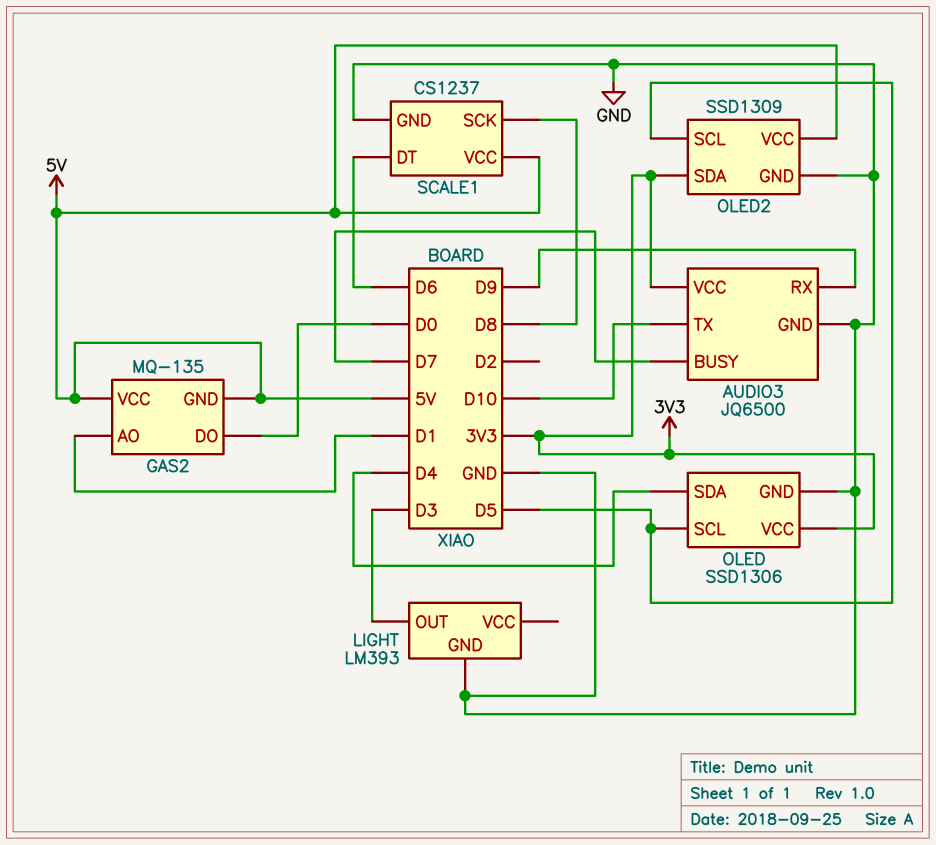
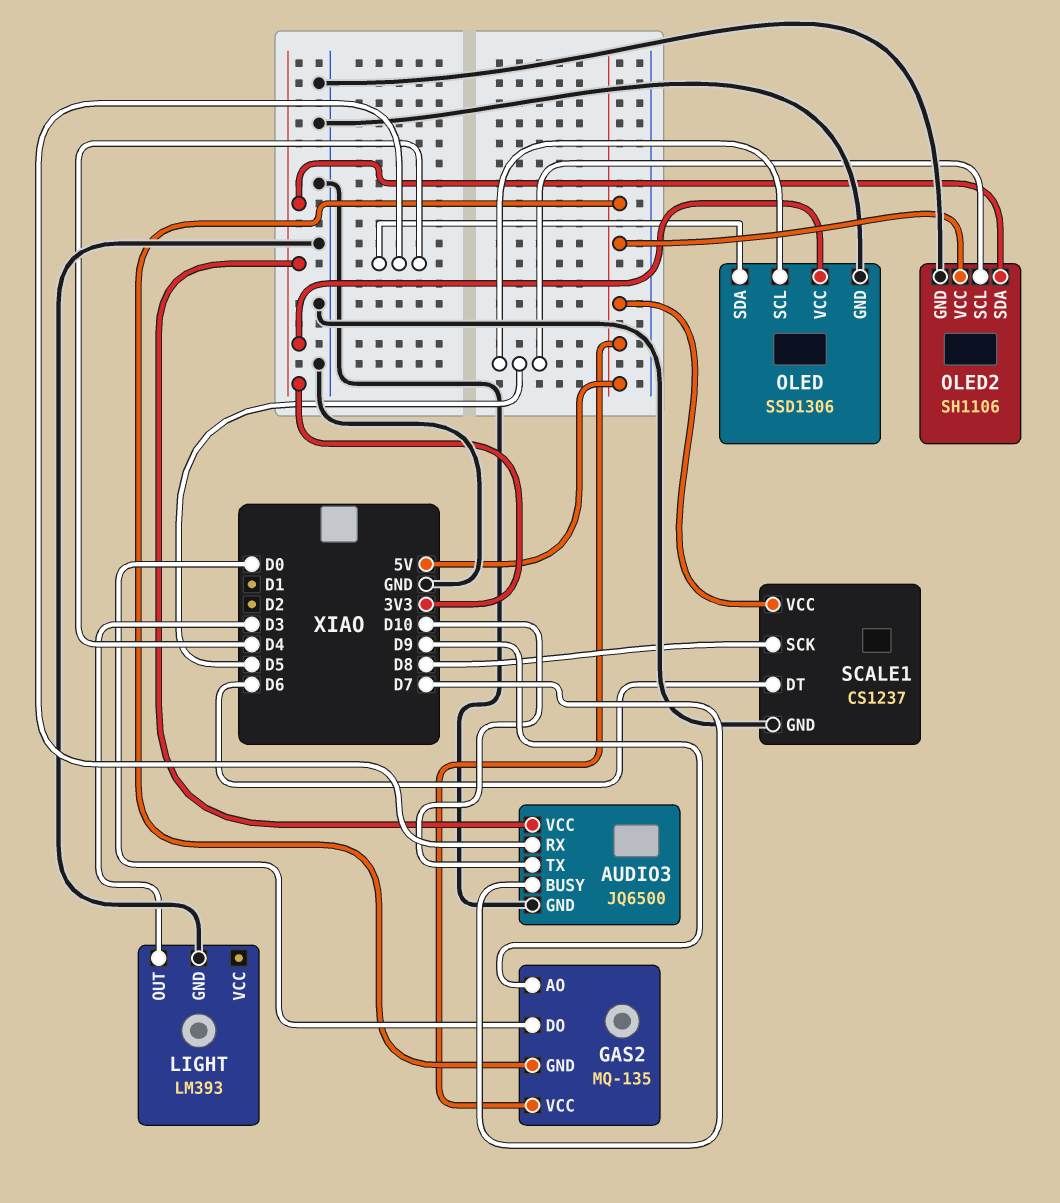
AUDIO3 pin RX: D9 -> D4
GAS2 pin AO: D1 -> D9
OLED2: SSD1309 -> SH1106

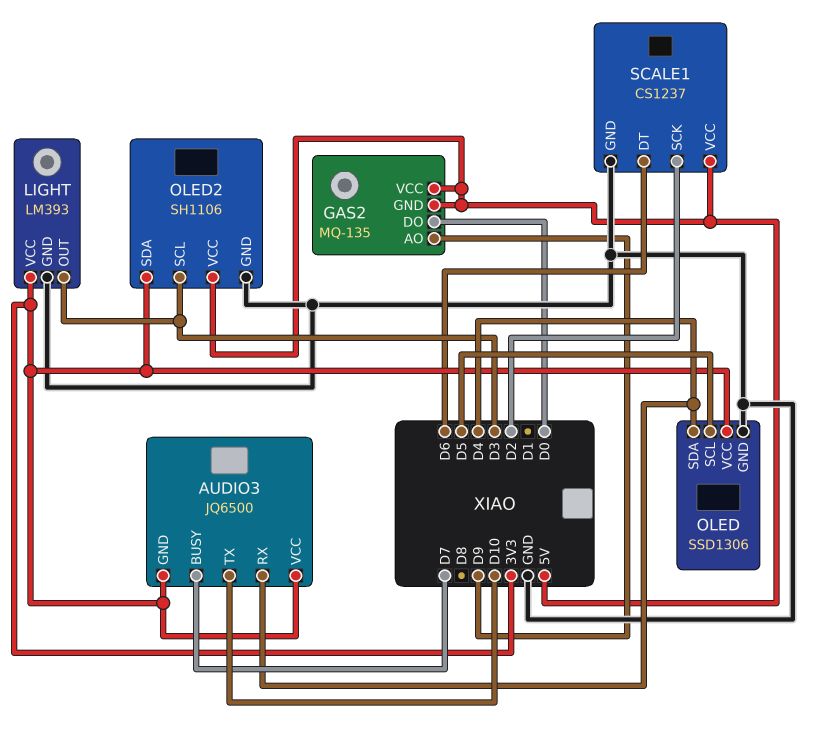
AUDIO3 pin GND: GND -> 3V3
LIGHT pin VCC: none -> 3V3
OLED2 pin SCL: D5 -> D3
SCALE1 pin SCK: D8 -> D2

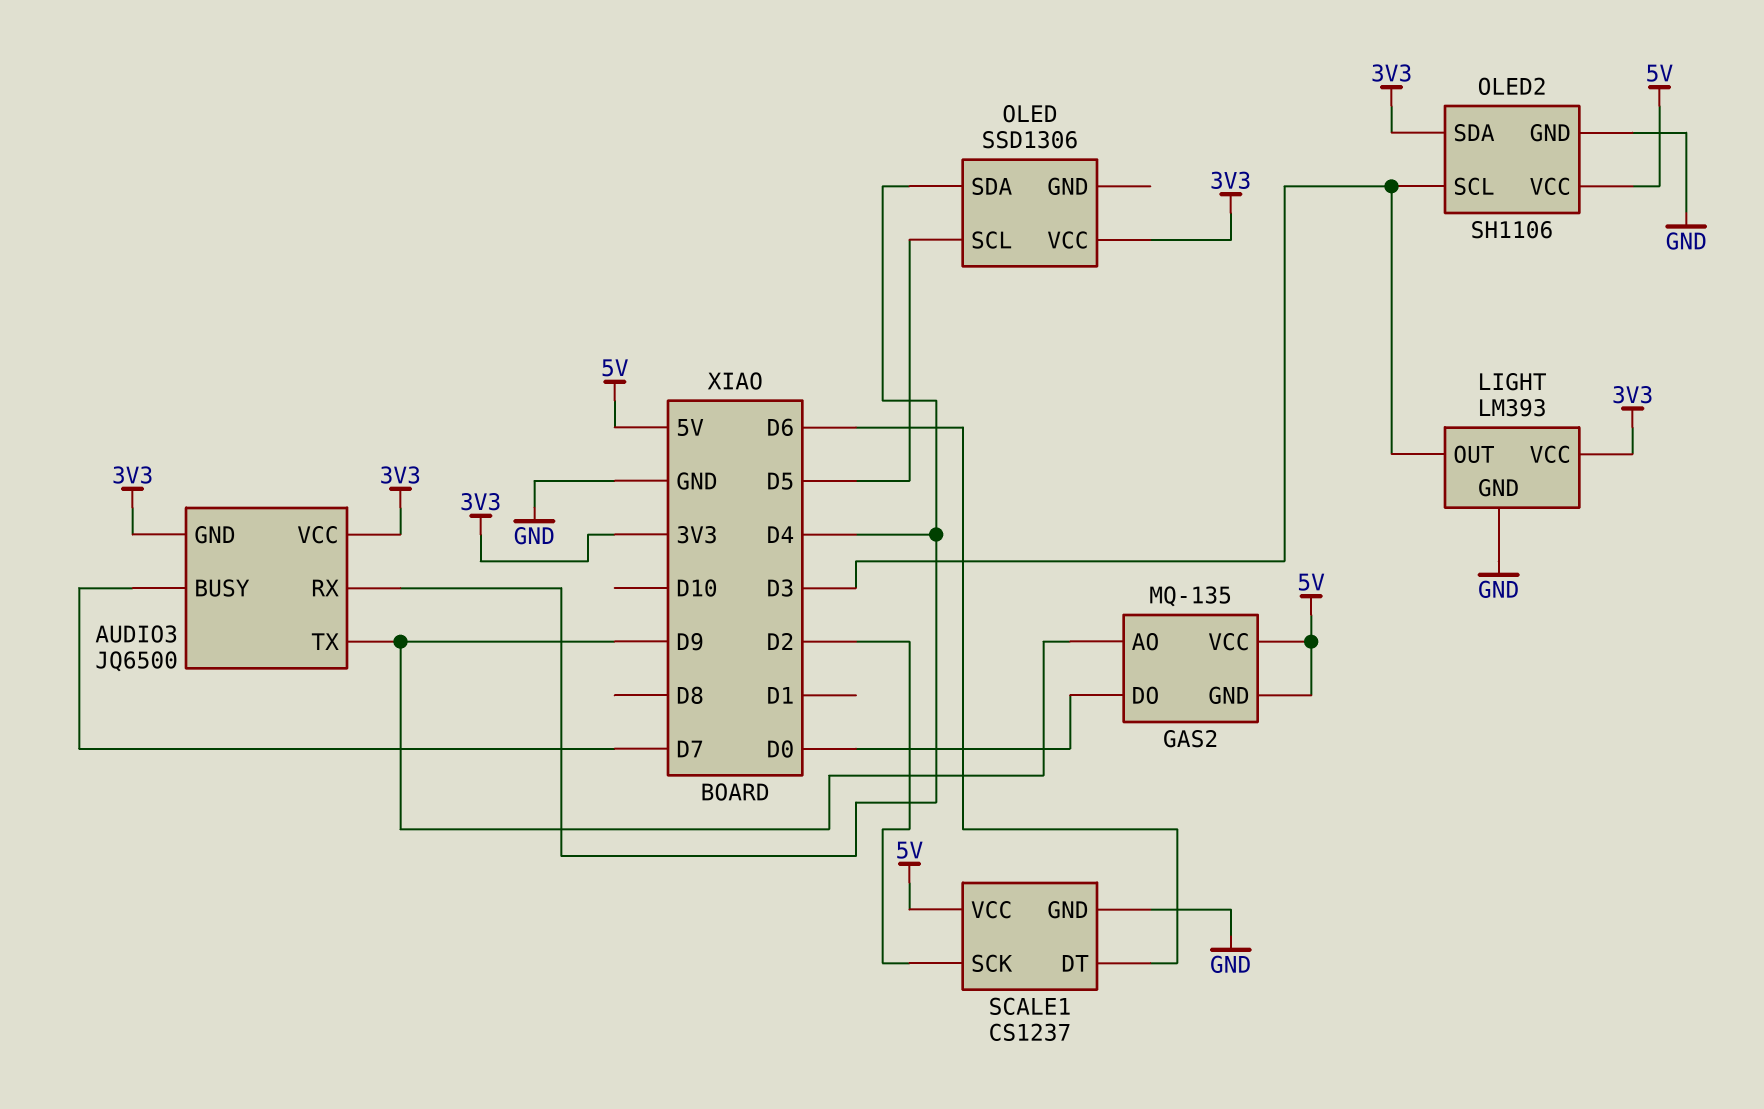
AUDIO3 pin TX: D10 -> D9
OLED pin GND: GND -> none

